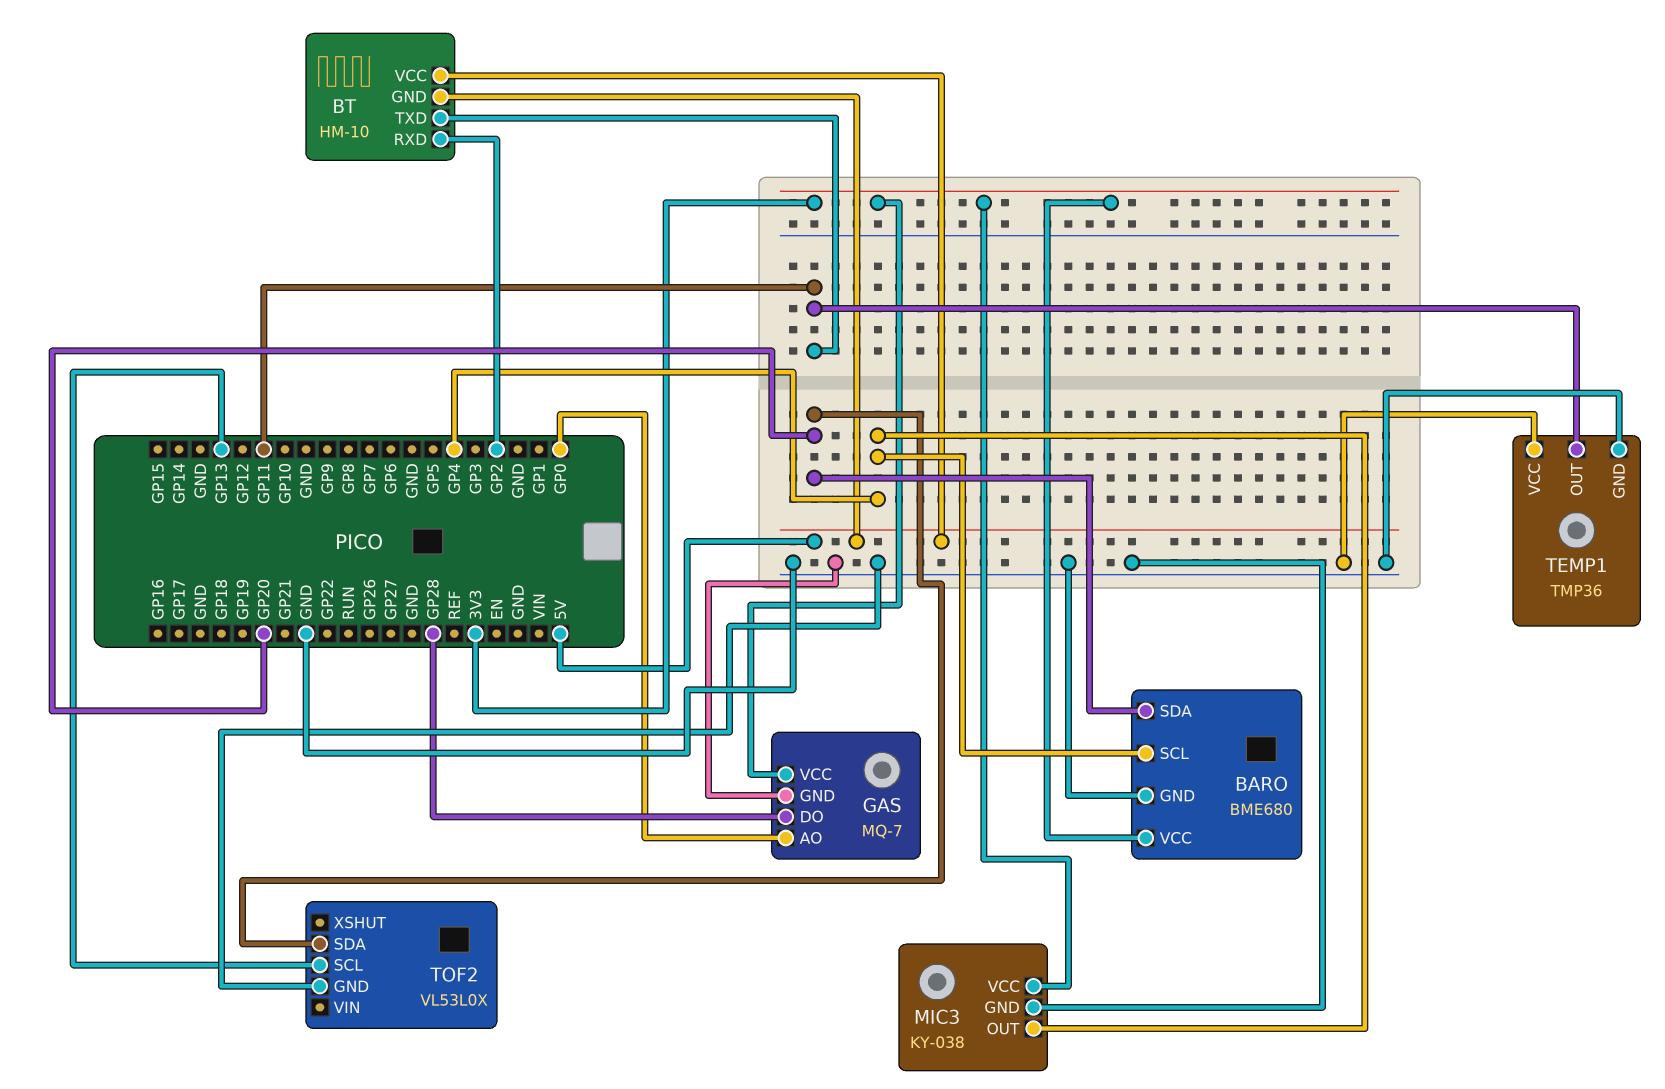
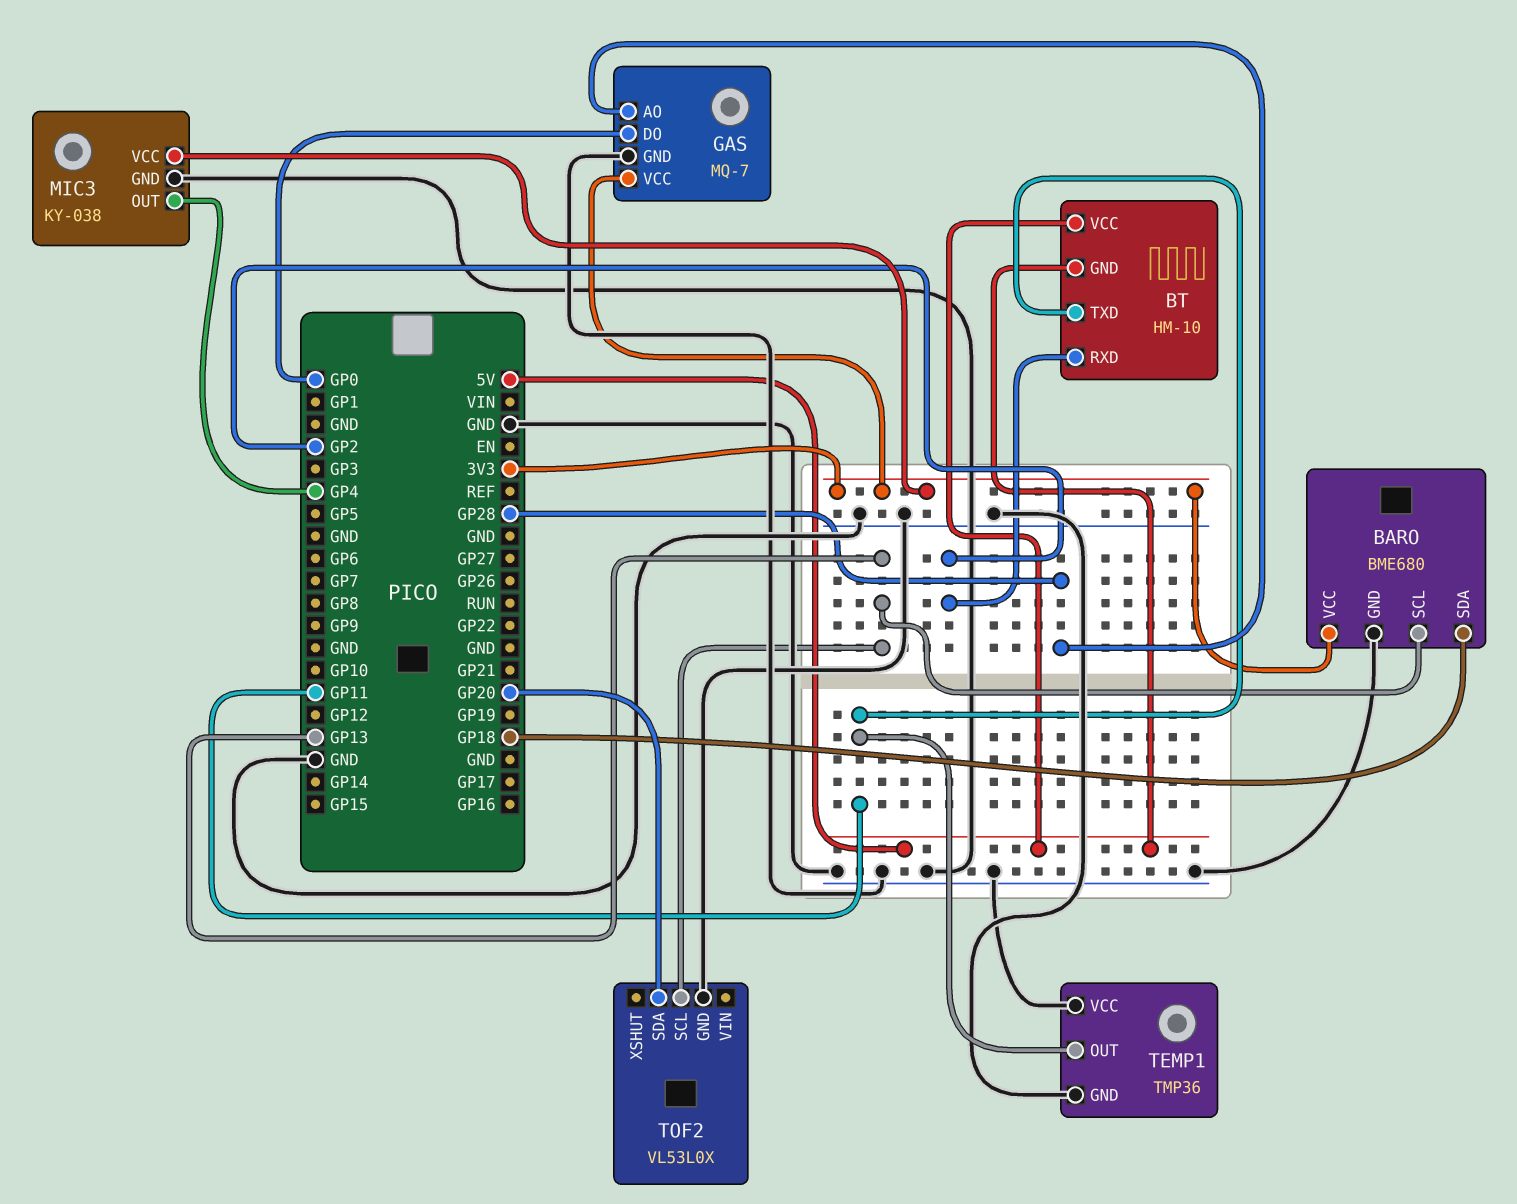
BARO pin SCL: GP4 -> GP13
BARO pin SDA: GP20 -> GP18
GAS pin AO: GP0 -> GP28
GAS pin DO: GP28 -> GP0

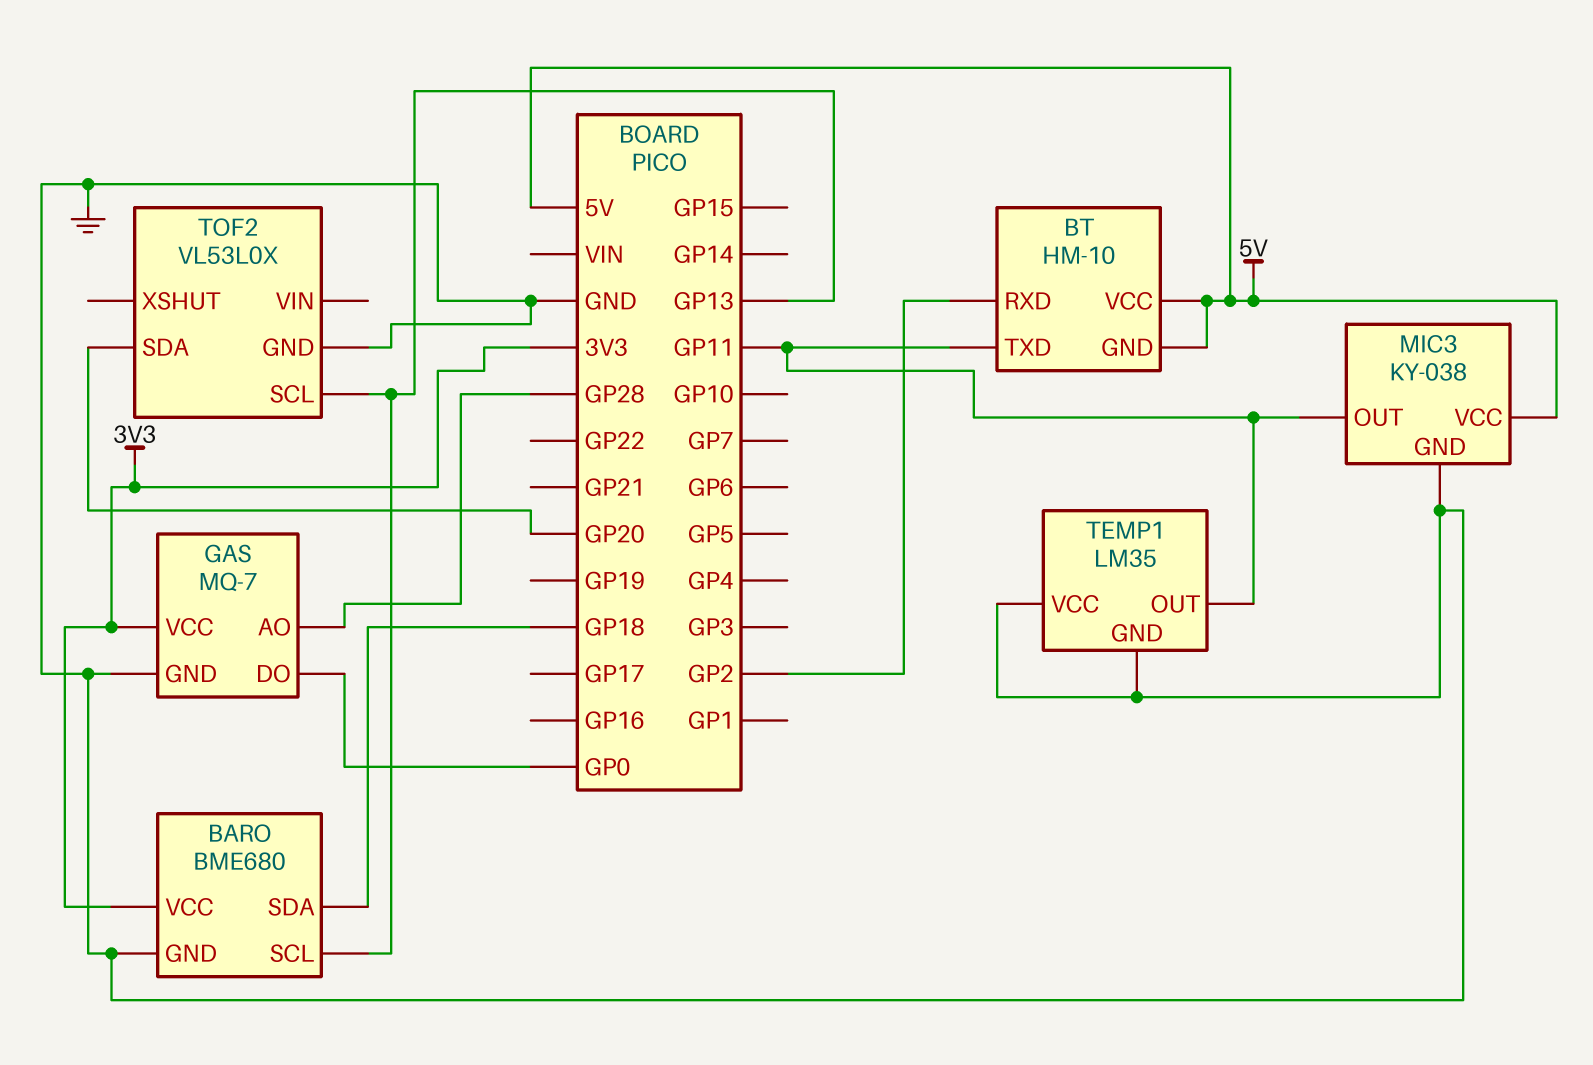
MIC3 pin OUT: GP4 -> GP11
MIC3 pin VCC: 3V3 -> 5V
TEMP1: TMP36 -> LM35

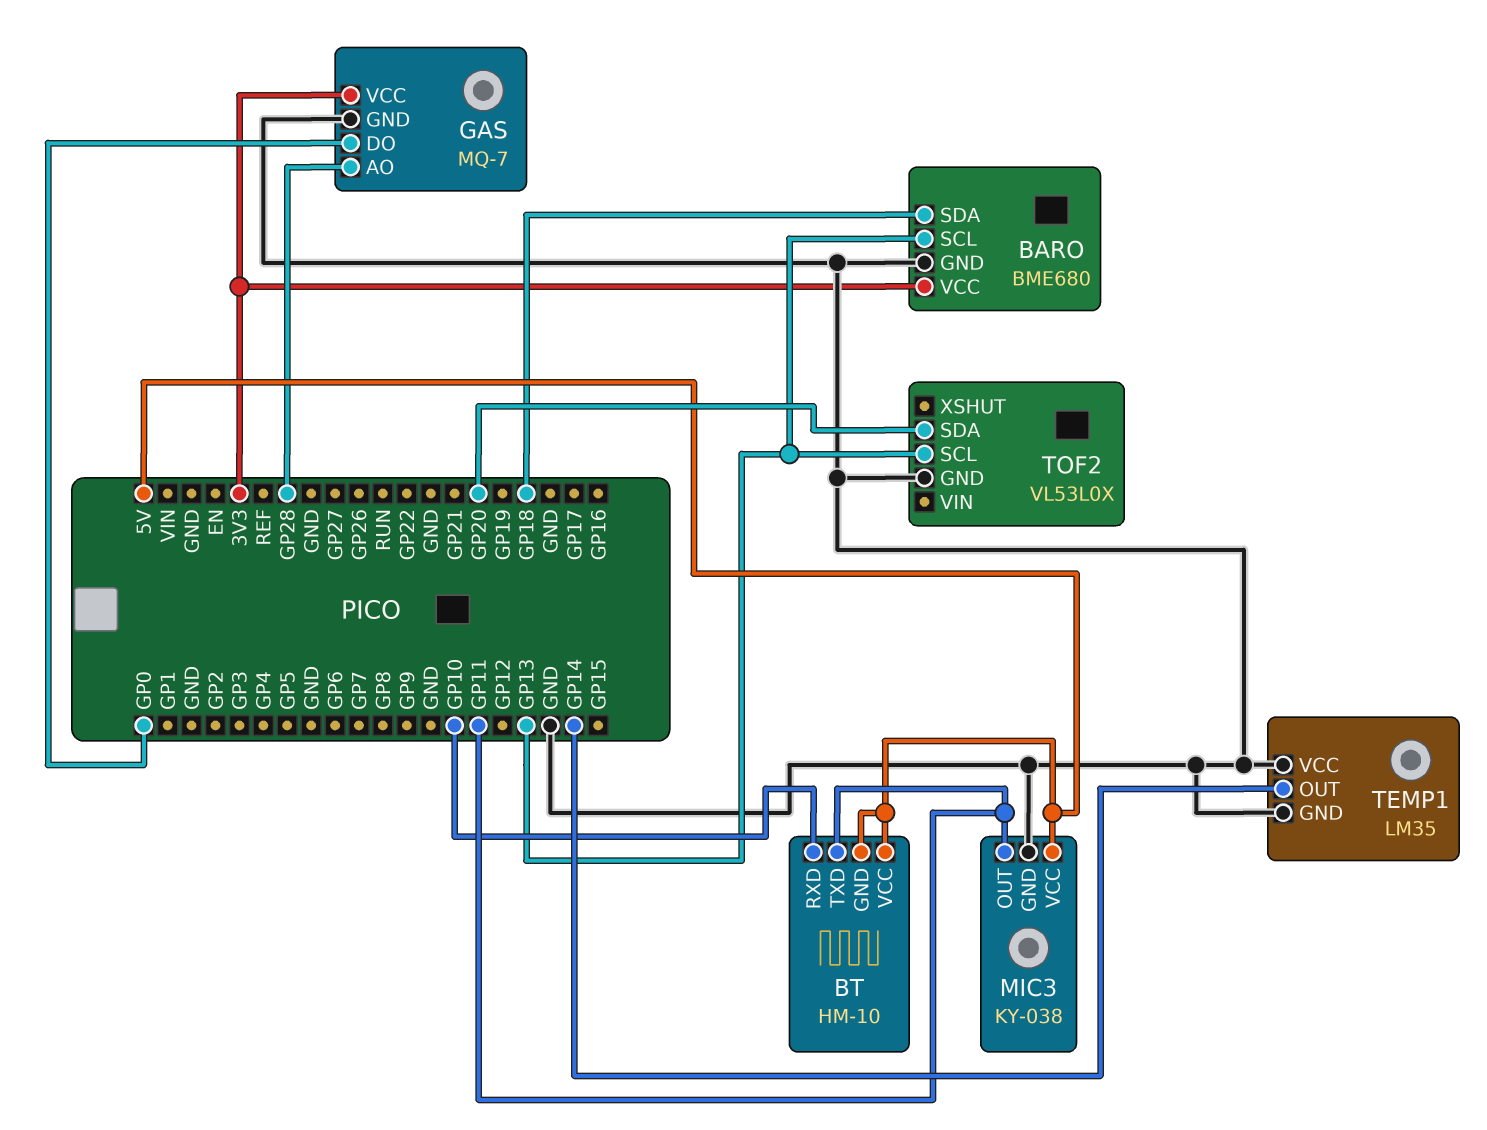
BT pin RXD: GP2 -> GP10
TEMP1 pin OUT: GP11 -> GP14

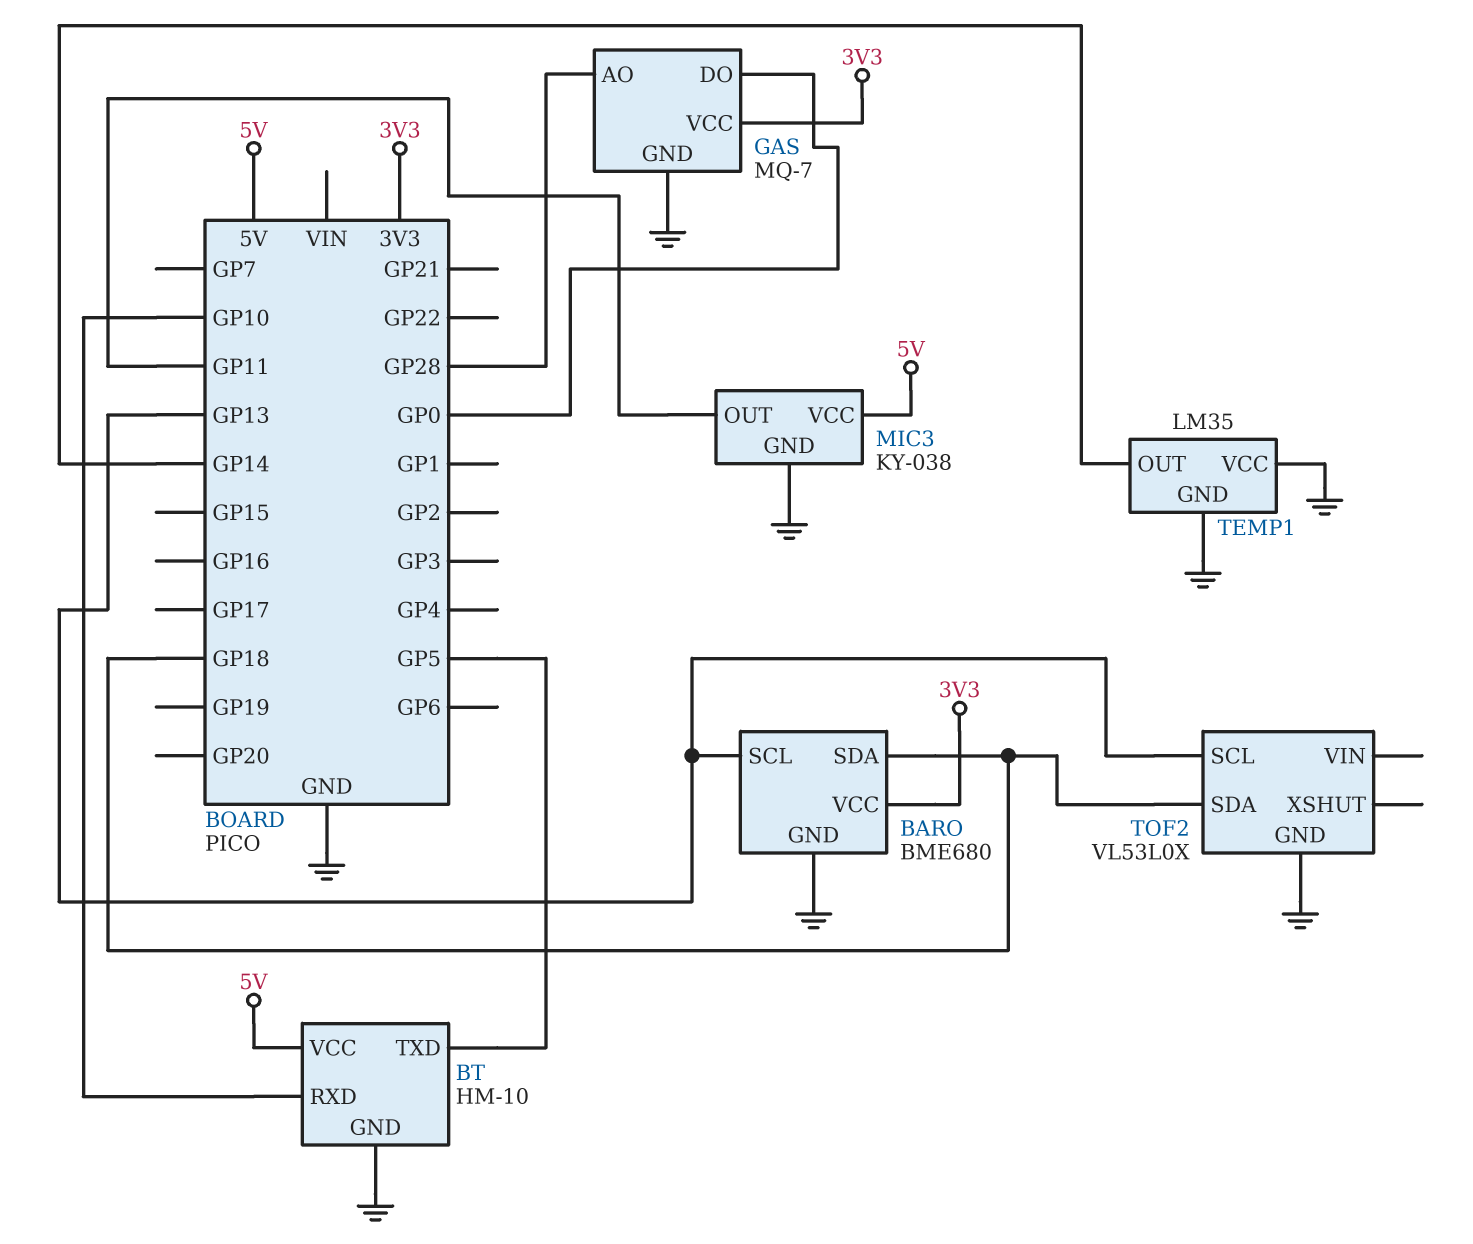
BT pin GND: 5V -> GND
BT pin TXD: GP11 -> GP5
TOF2 pin SDA: GP20 -> GP18

